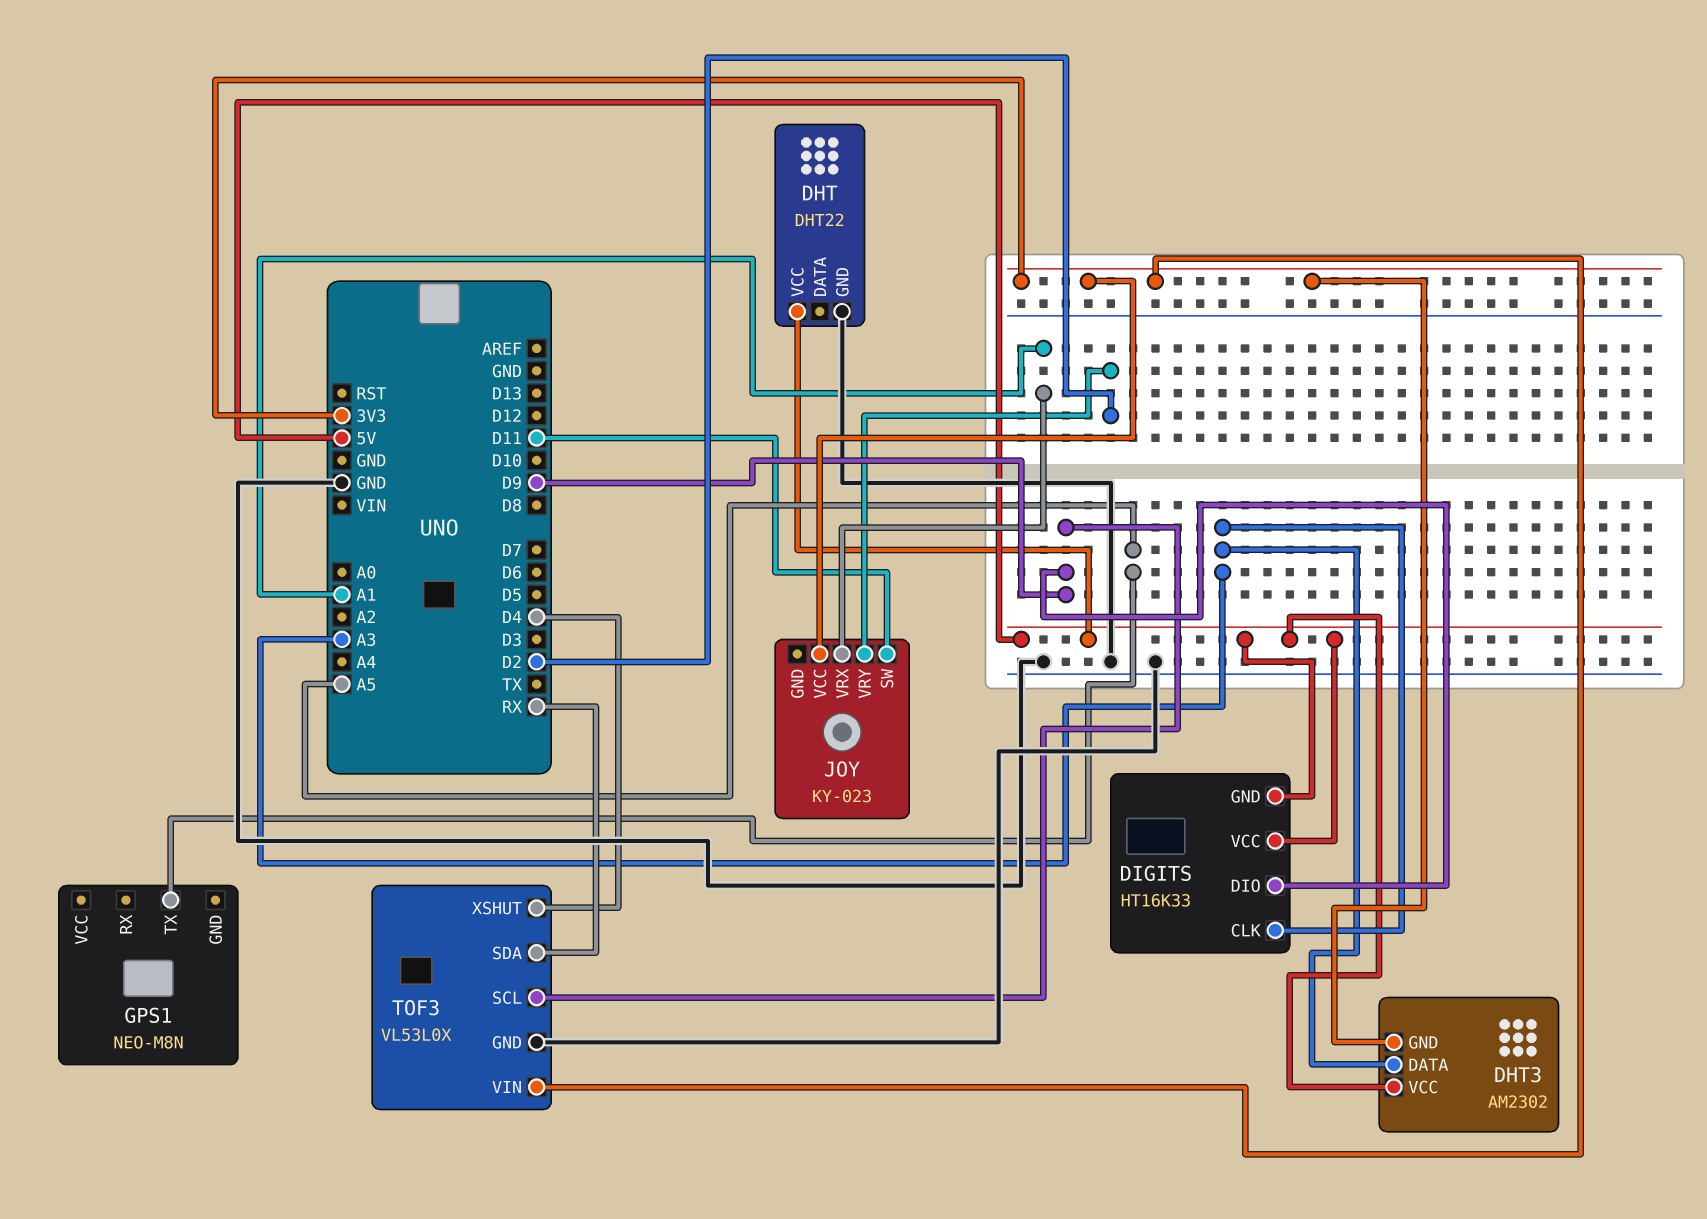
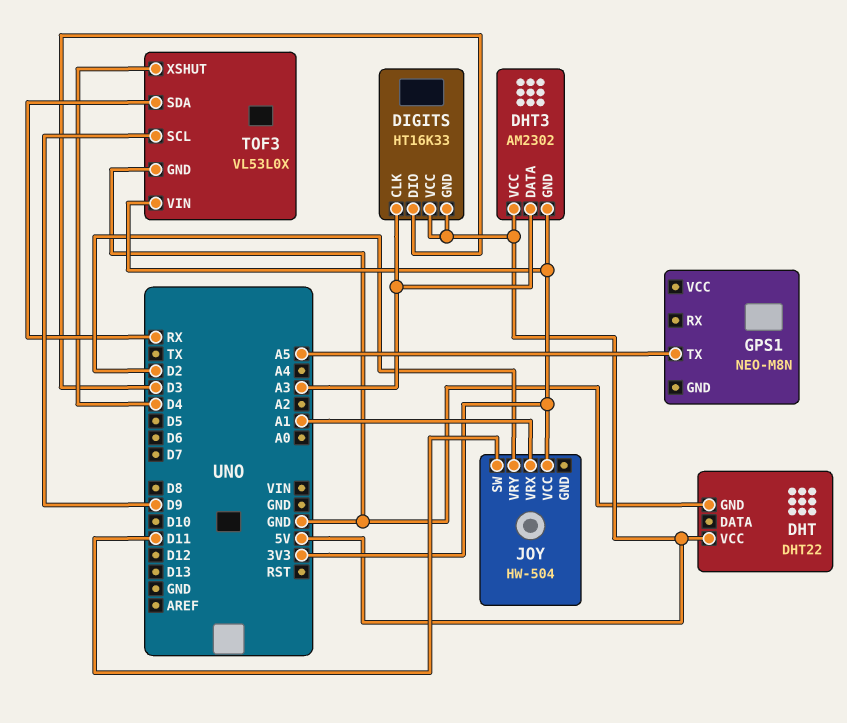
DIGITS pin DIO: D9 -> D3
JOY: KY-023 -> HW-504

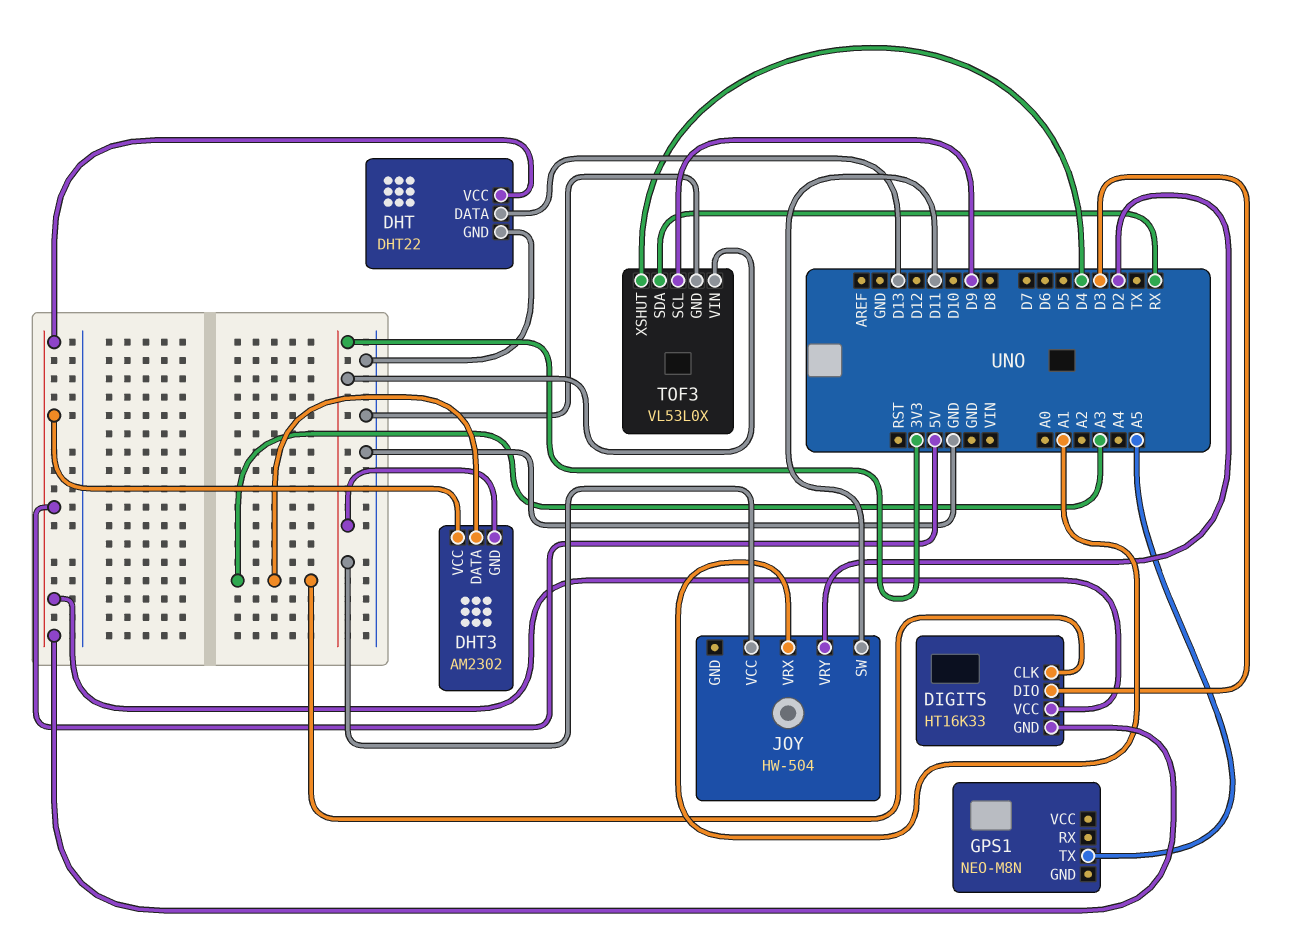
DHT pin DATA: none -> D13

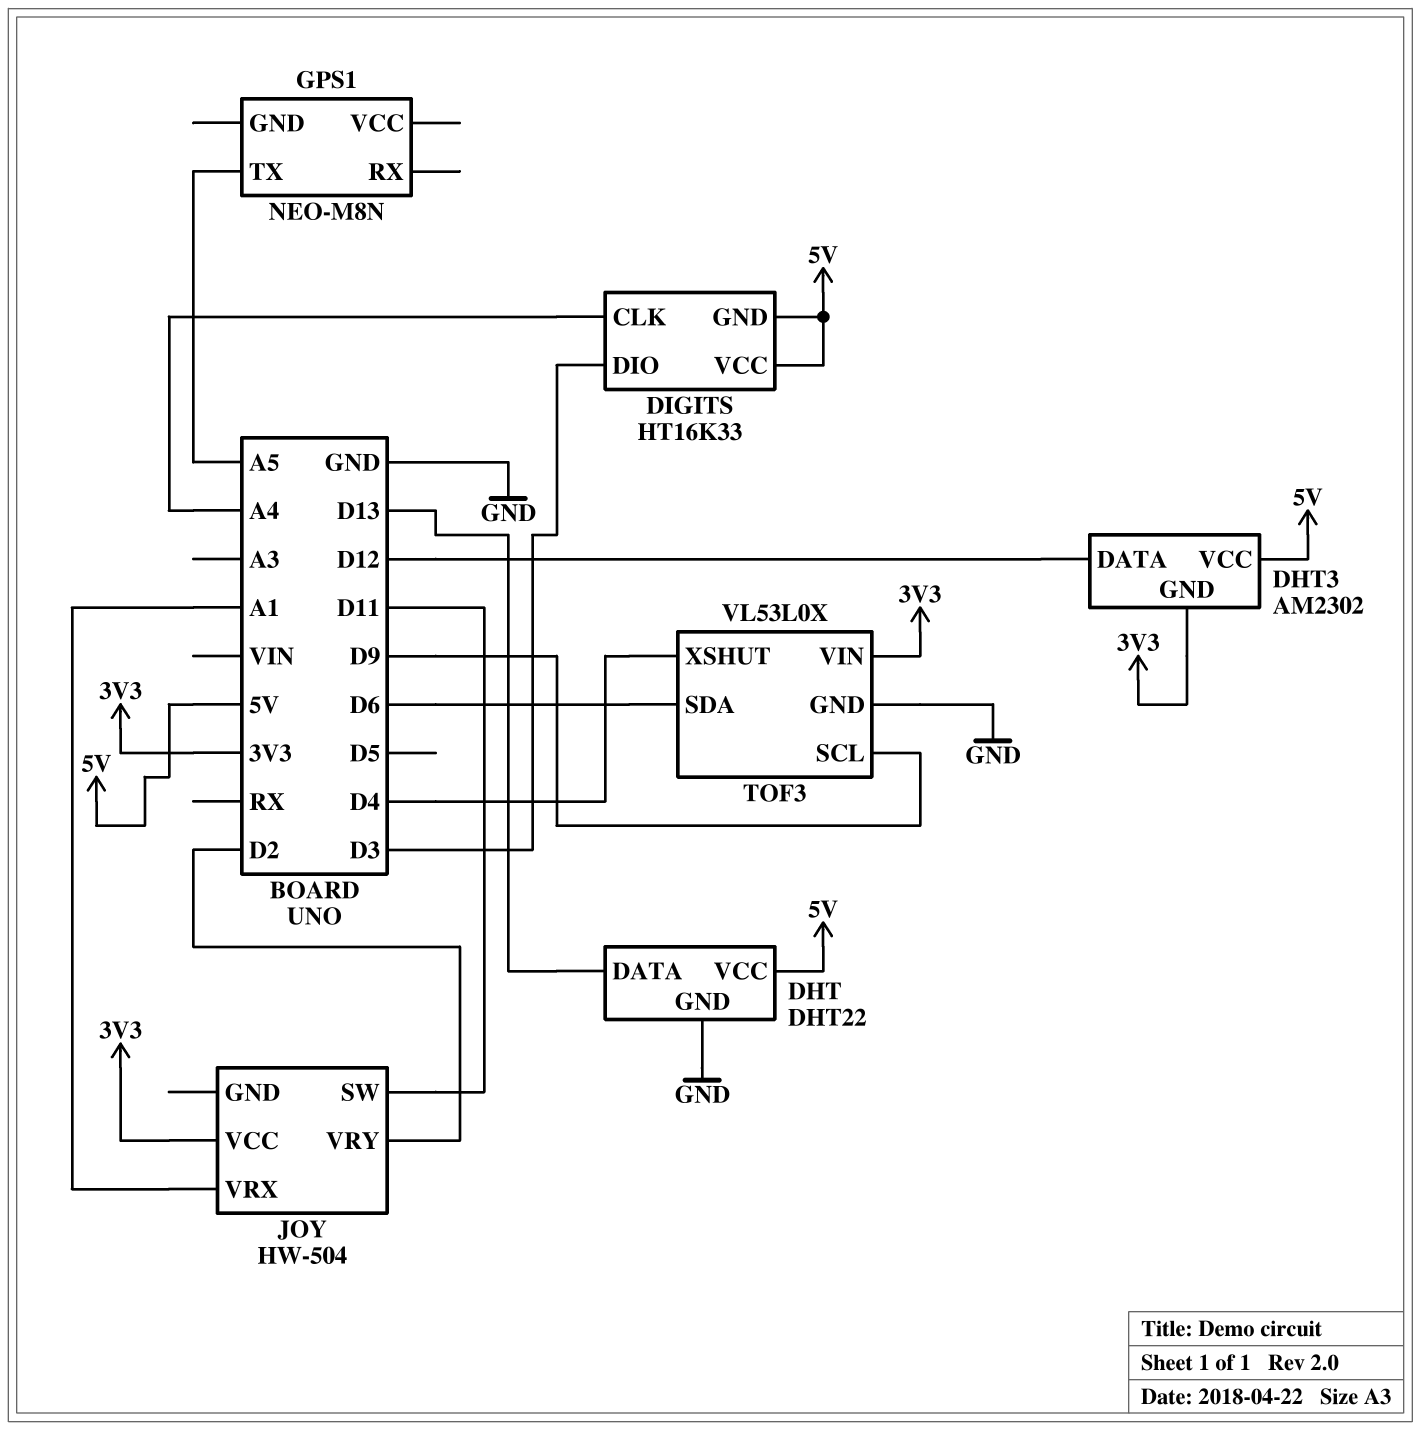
DHT3 pin DATA: A3 -> D12
DIGITS pin CLK: A3 -> A4
TOF3 pin SDA: RX -> D6

